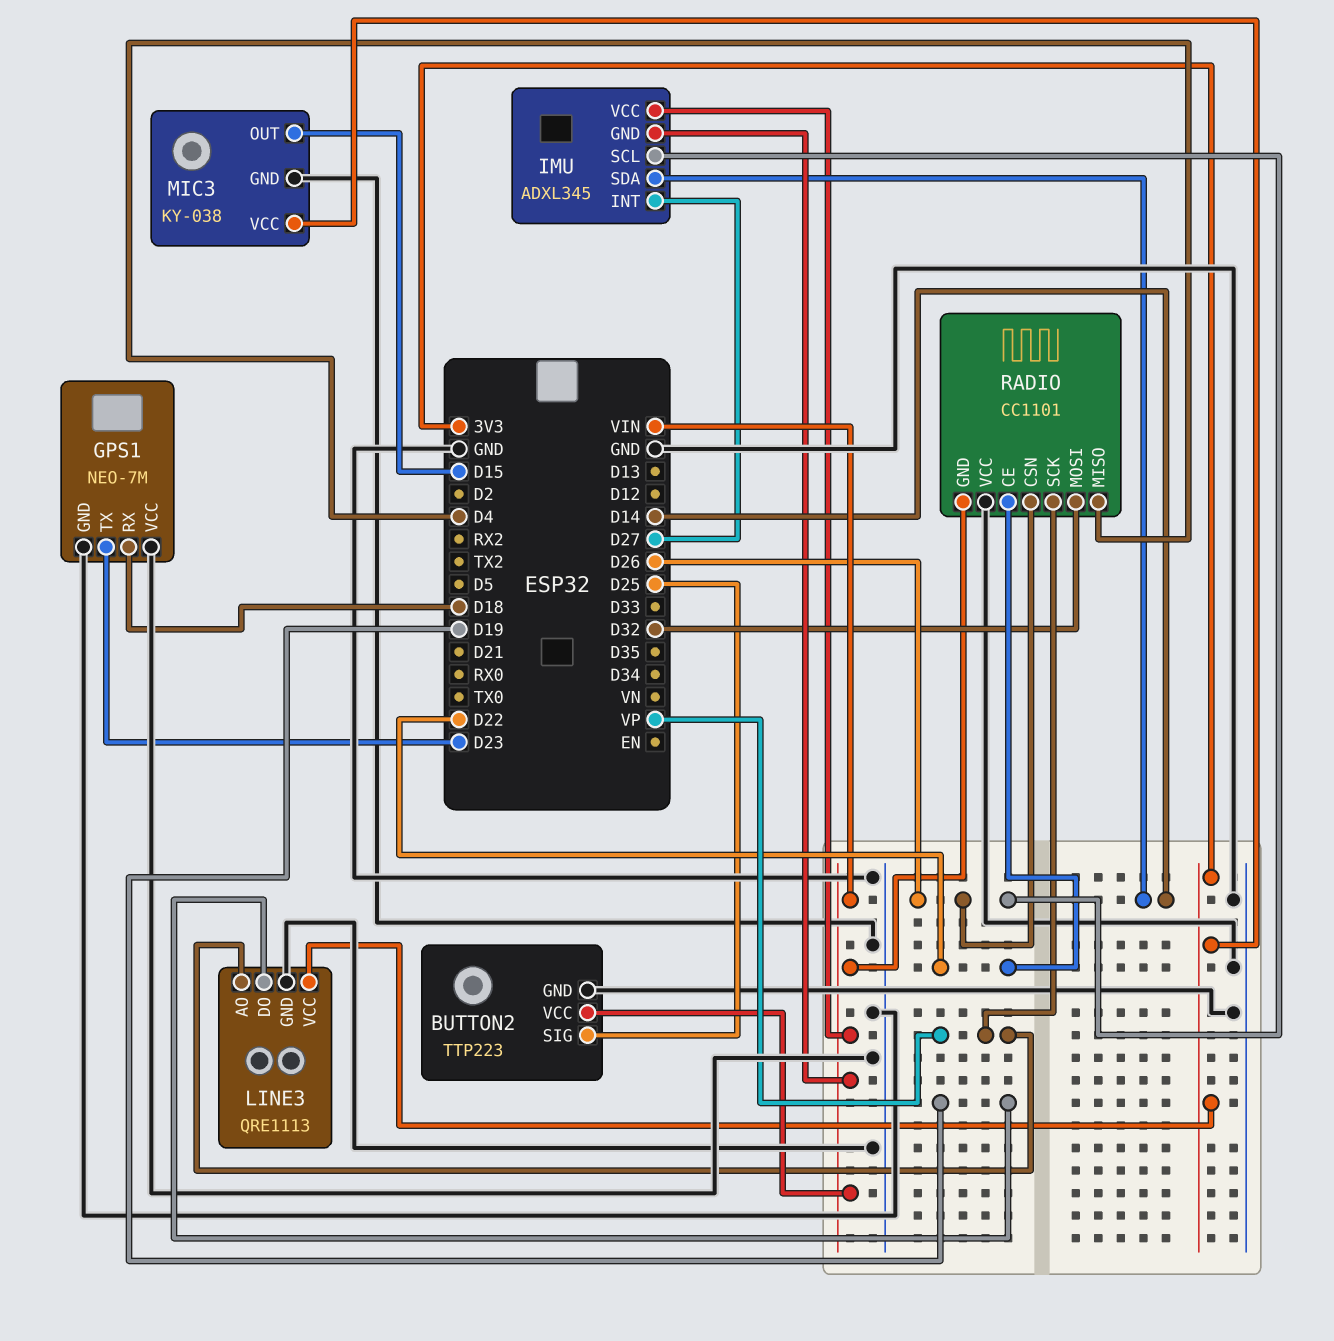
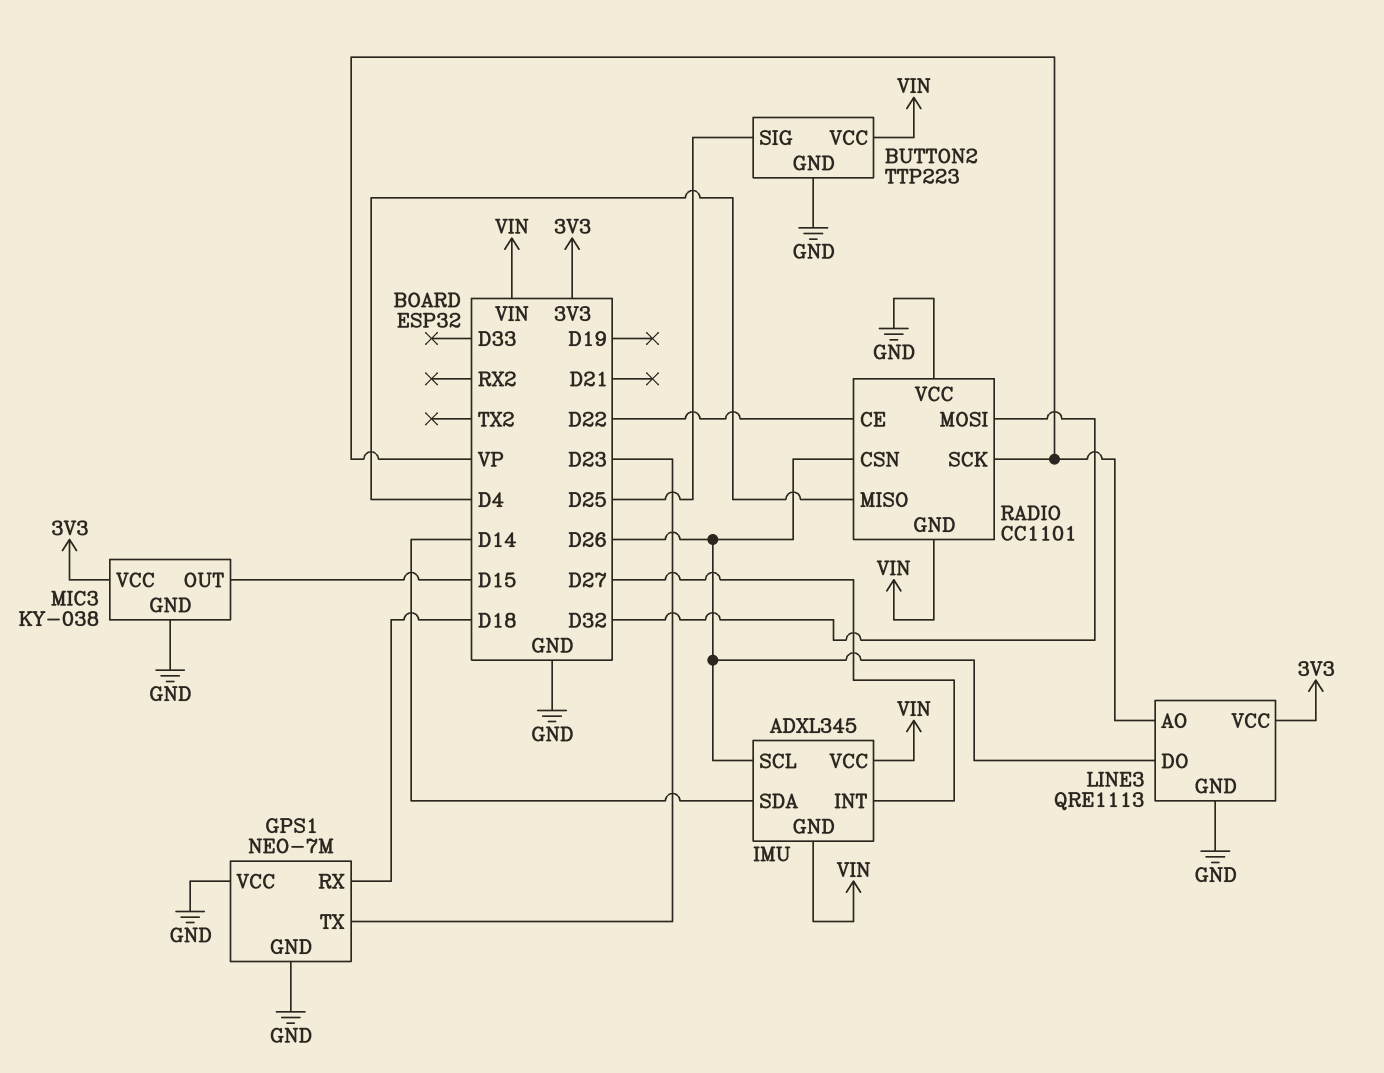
LINE3 pin DO: D19 -> D26

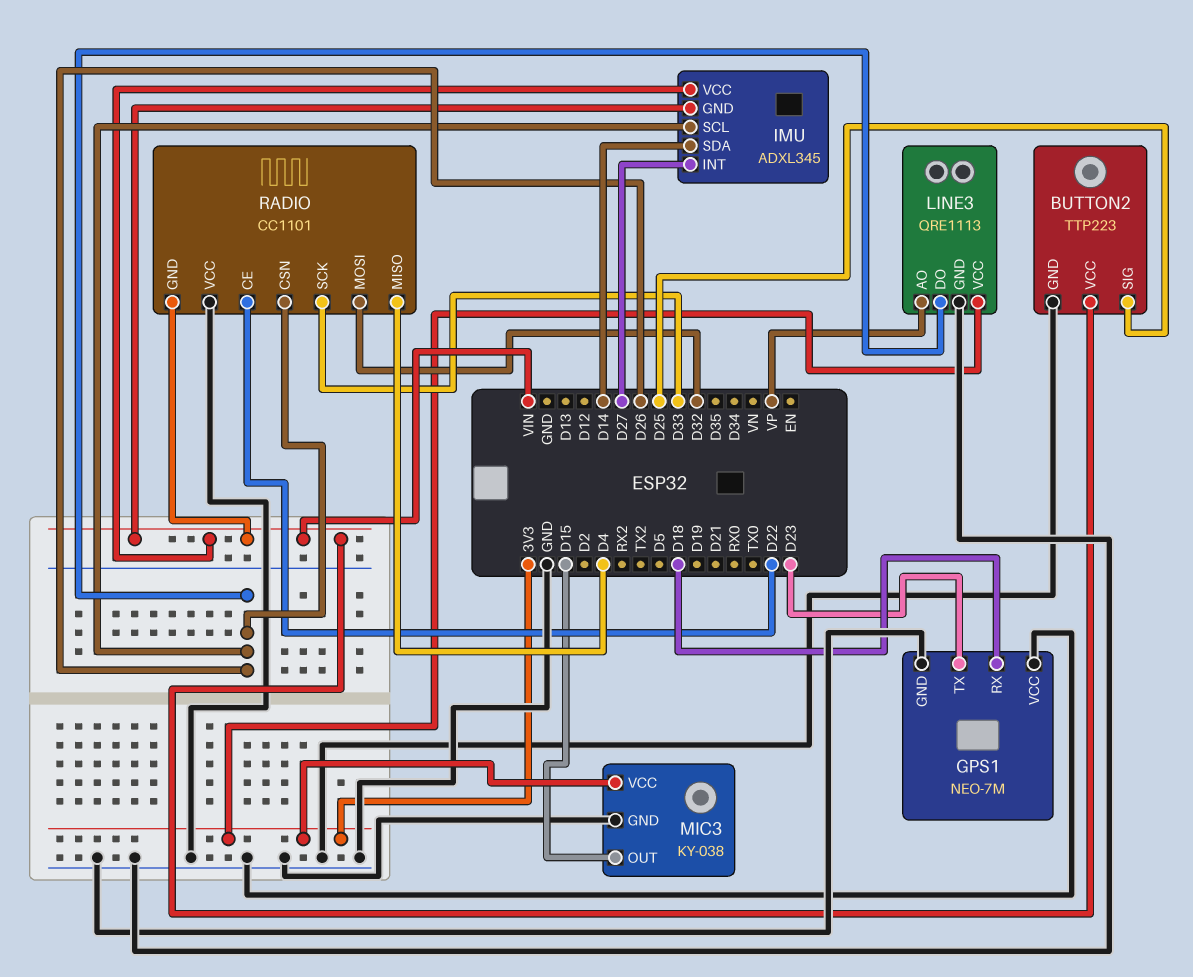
RADIO pin SCK: VP -> D33

